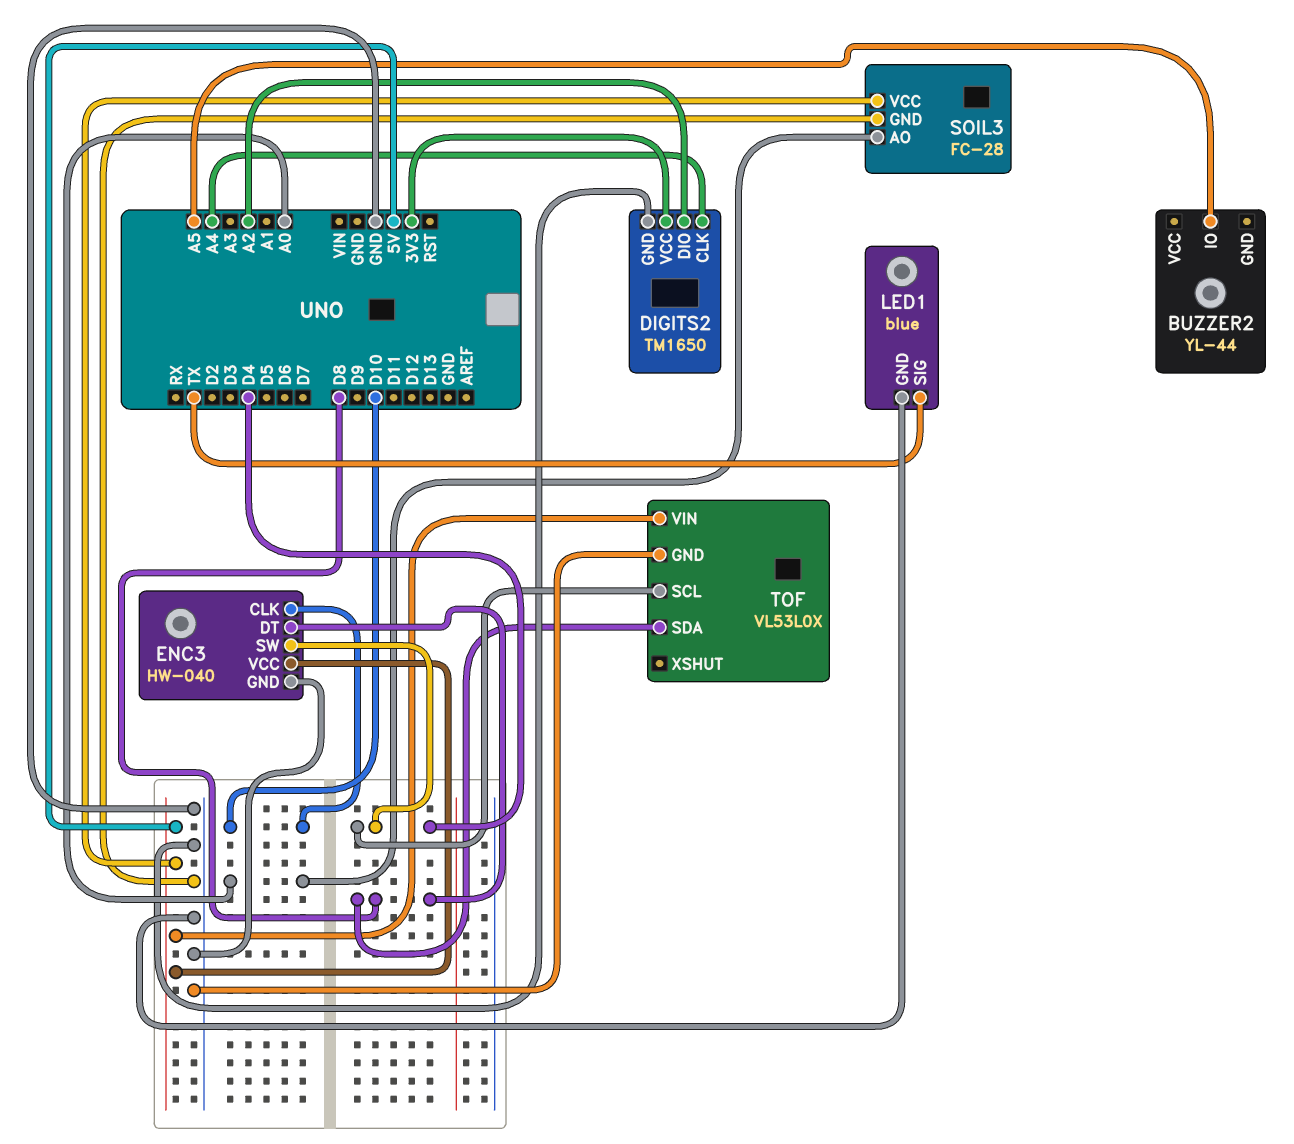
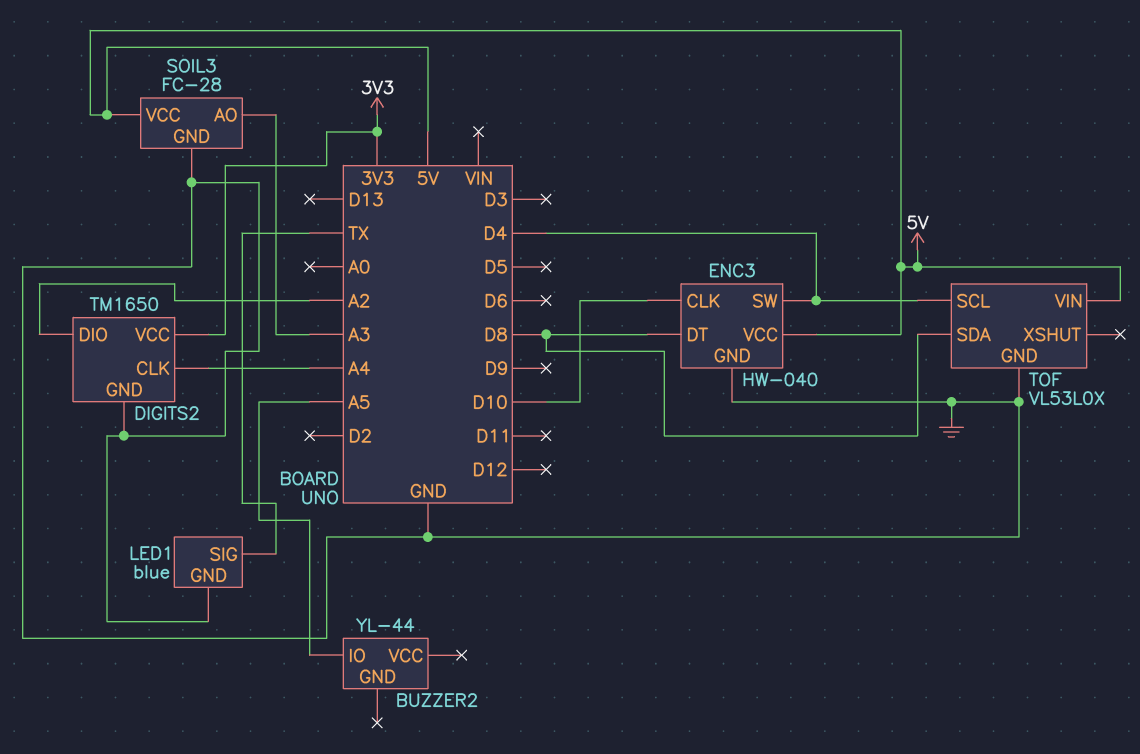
SOIL3 pin AO: A0 -> A3

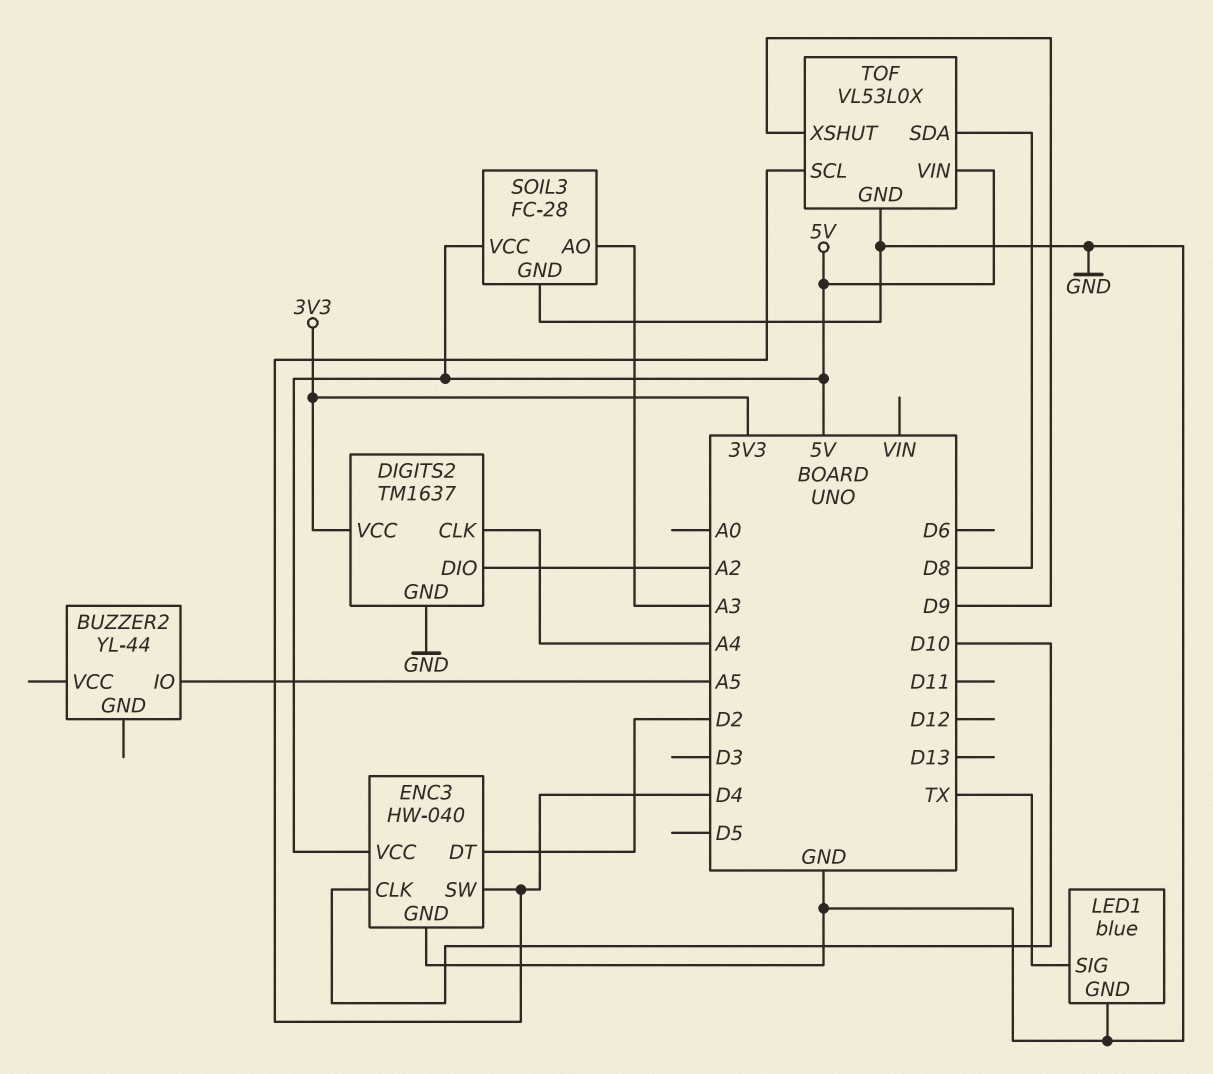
DIGITS2: TM1650 -> TM1637
ENC3 pin DT: D8 -> D2
TOF pin XSHUT: none -> D9

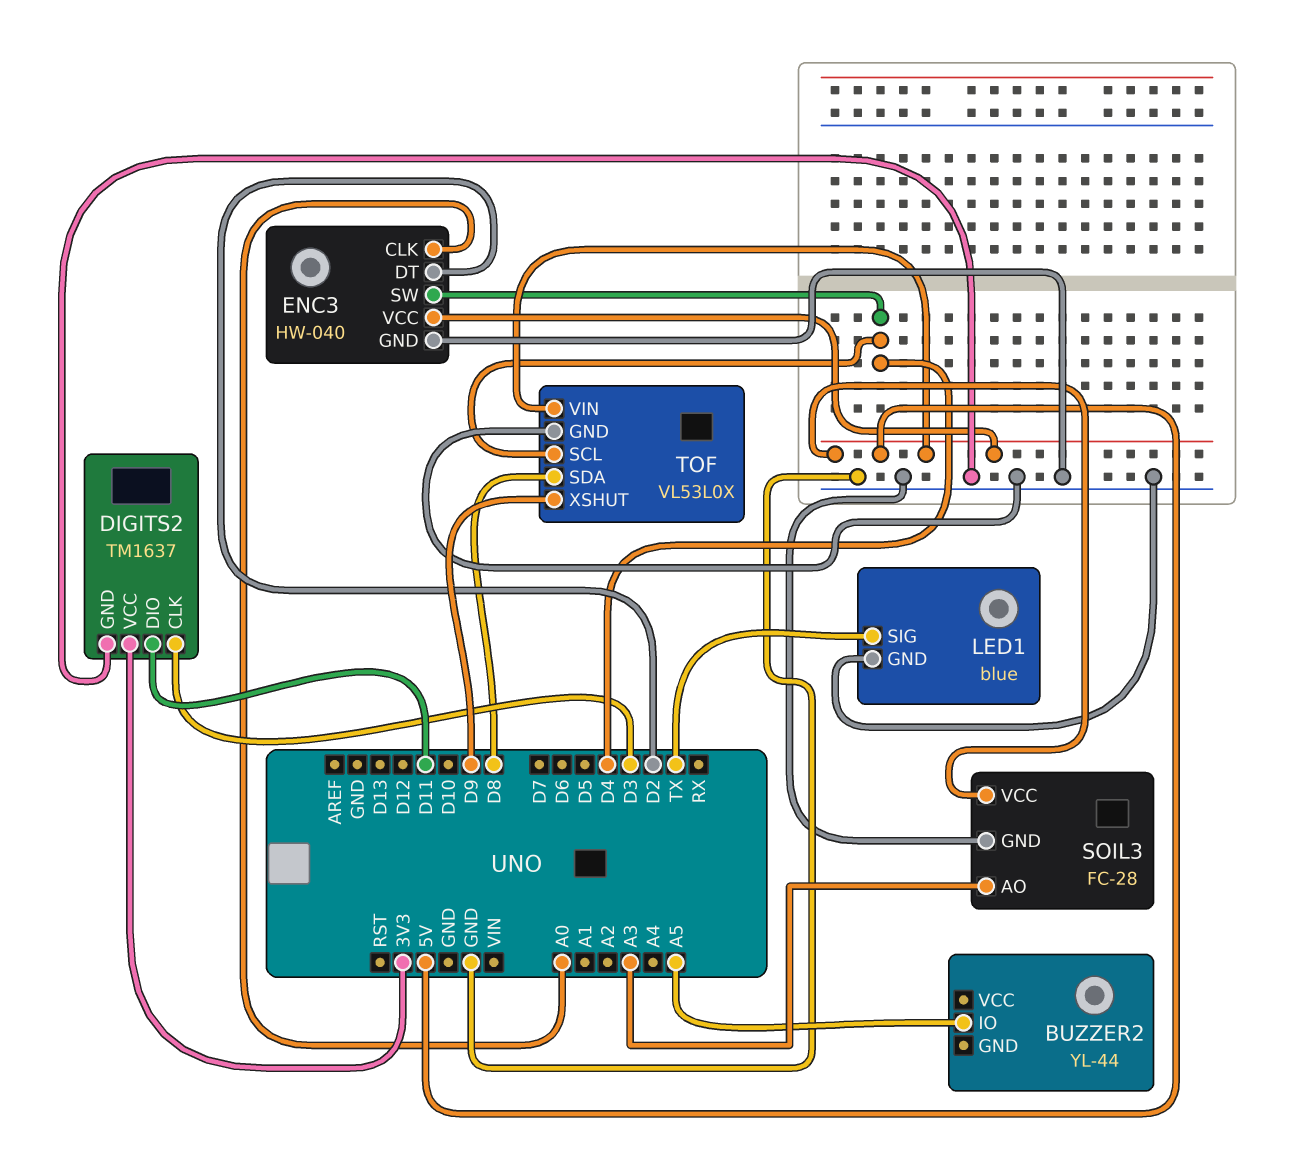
DIGITS2 pin CLK: A4 -> D3
DIGITS2 pin DIO: A2 -> D11
ENC3 pin CLK: D10 -> A0

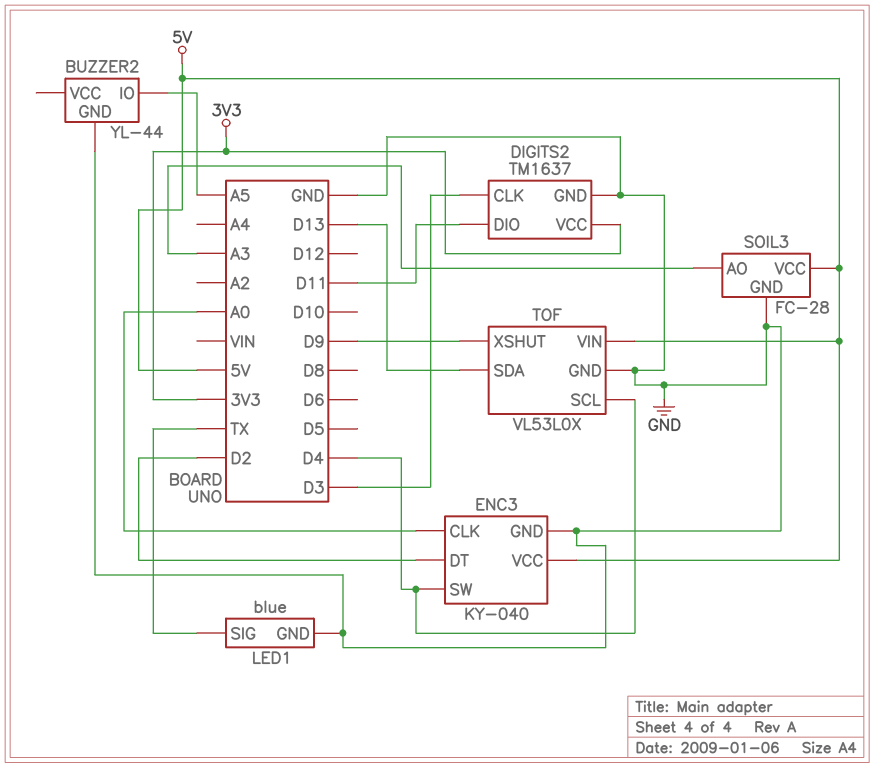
BUZZER2 pin GND: none -> GND
ENC3: HW-040 -> KY-040
TOF pin SDA: D8 -> D13

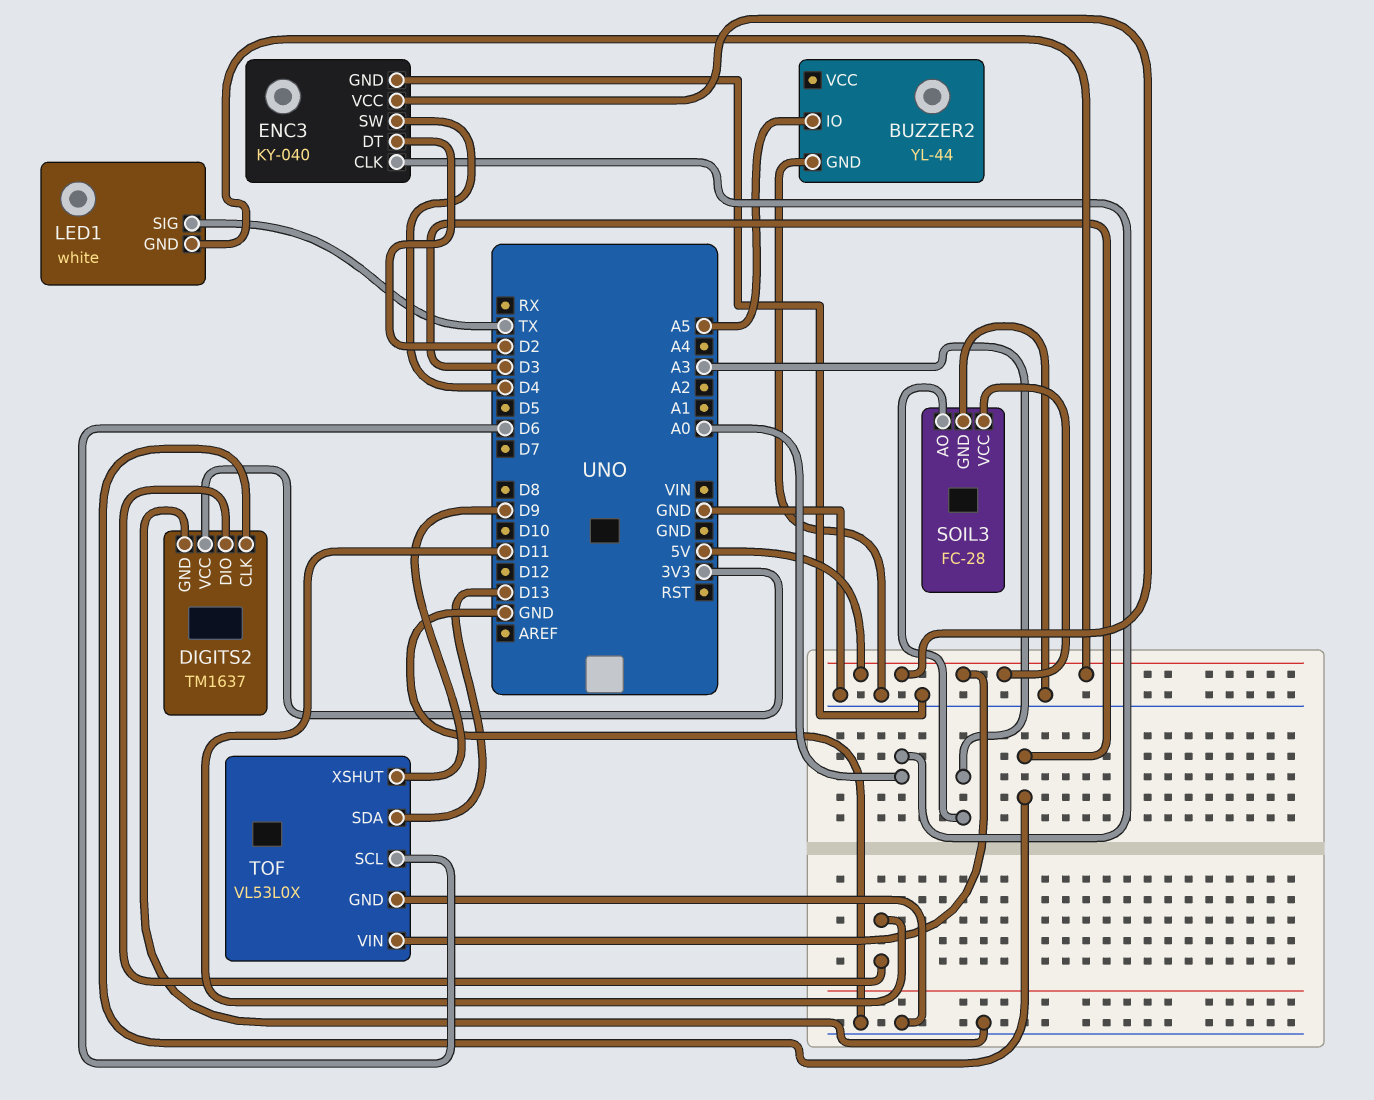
LED1: blue -> white
LED1 pin GND: GND -> 5V
TOF pin SCL: D4 -> D6

